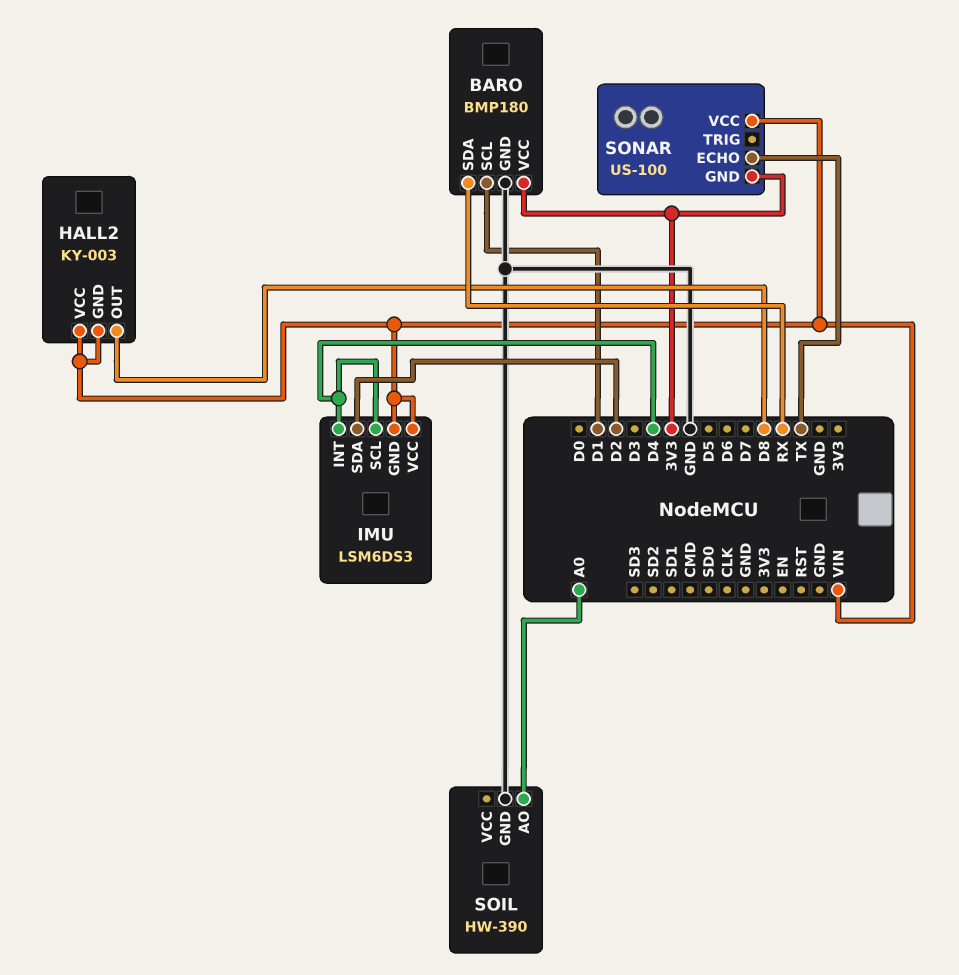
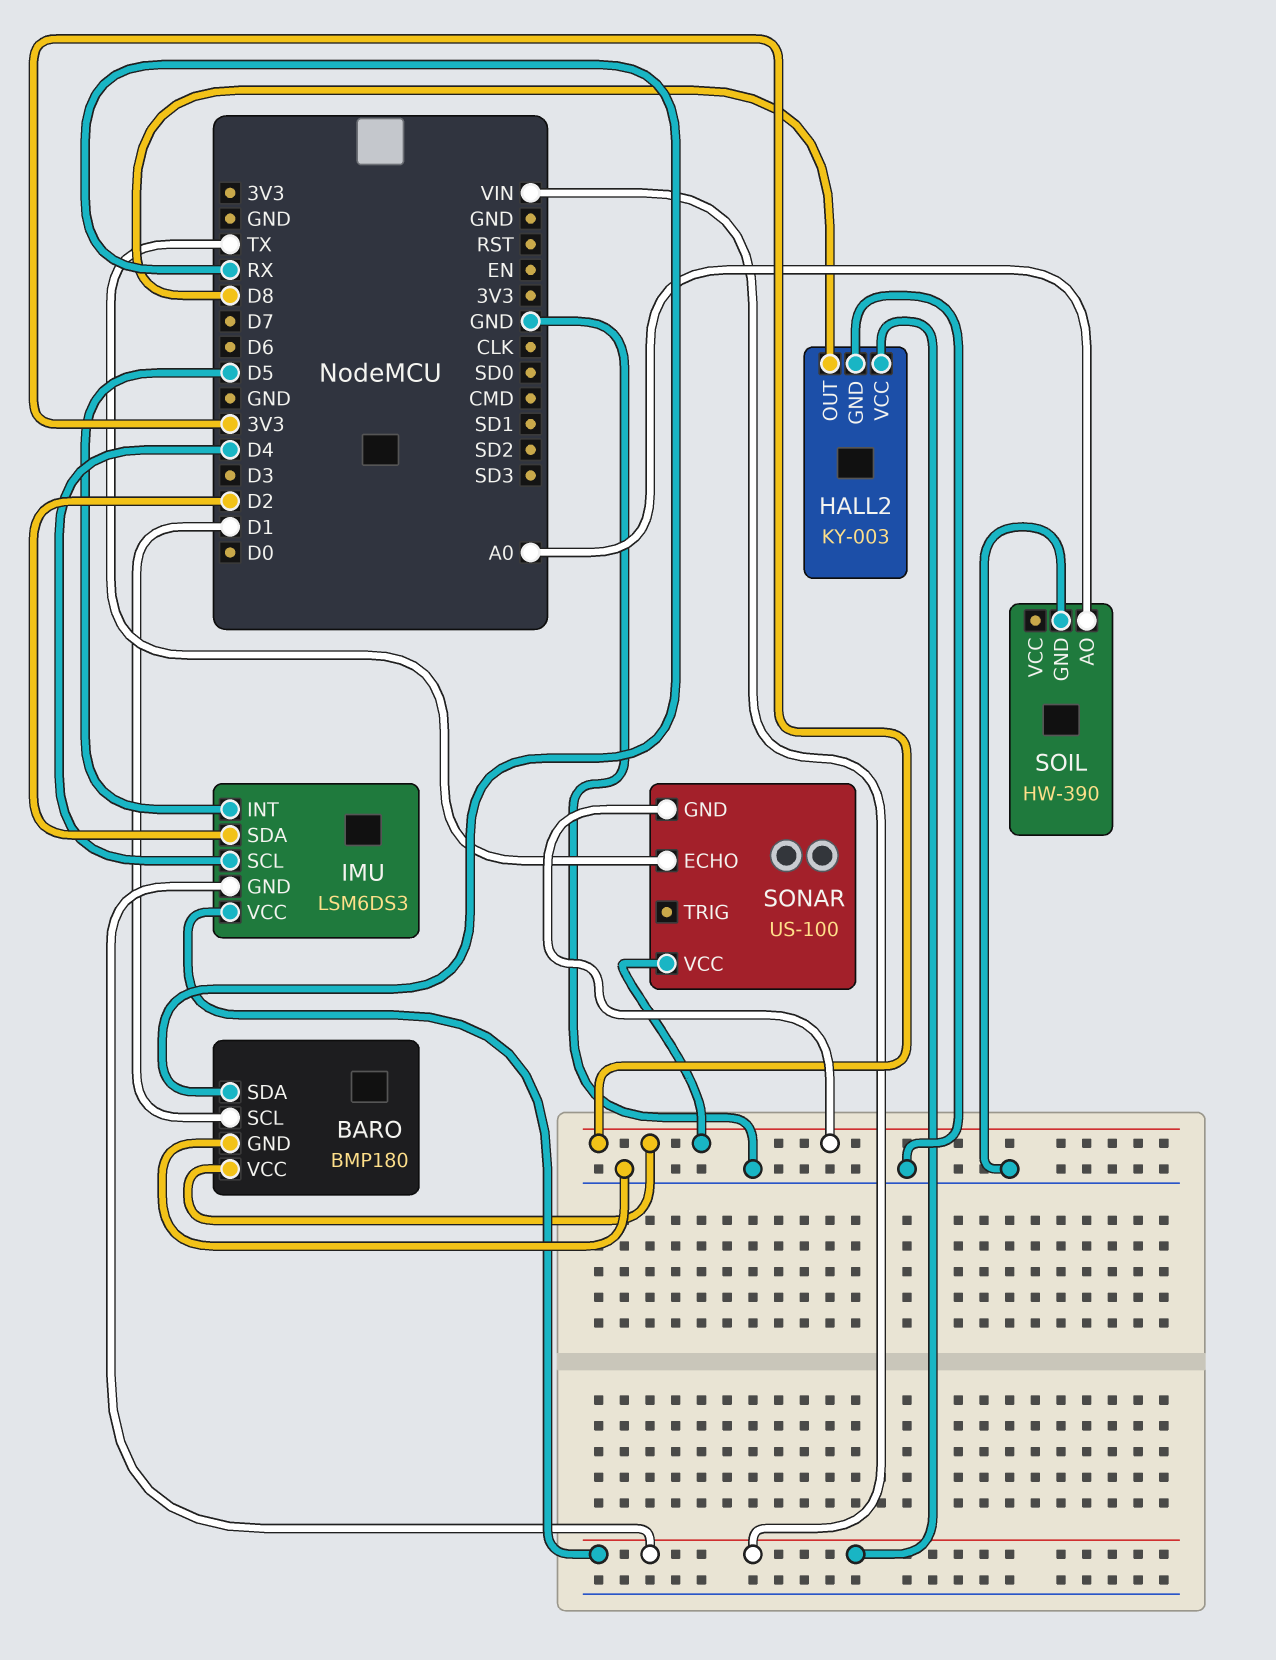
HALL2 pin GND: VIN -> GND
IMU pin INT: D4 -> D5
SONAR pin VCC: VIN -> 3V3

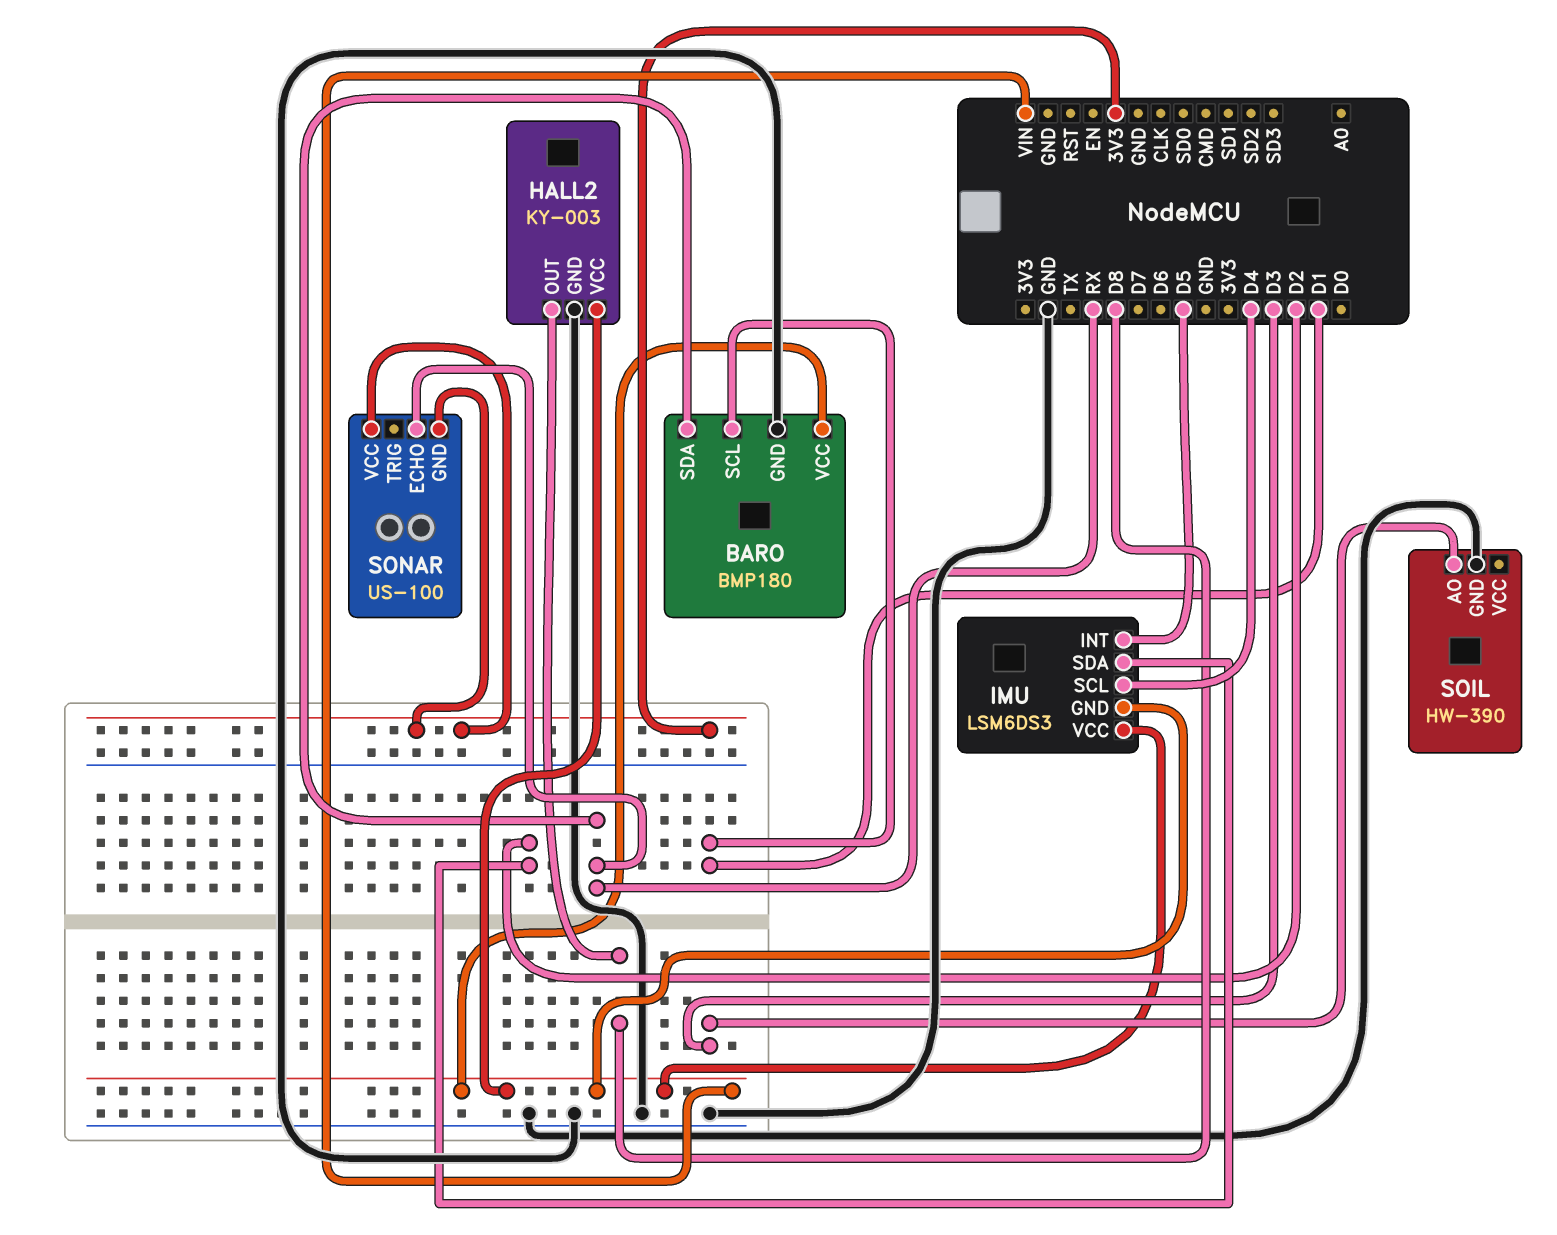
BARO pin VCC: 3V3 -> VIN
SOIL pin AO: A0 -> D3
SONAR pin ECHO: TX -> RX

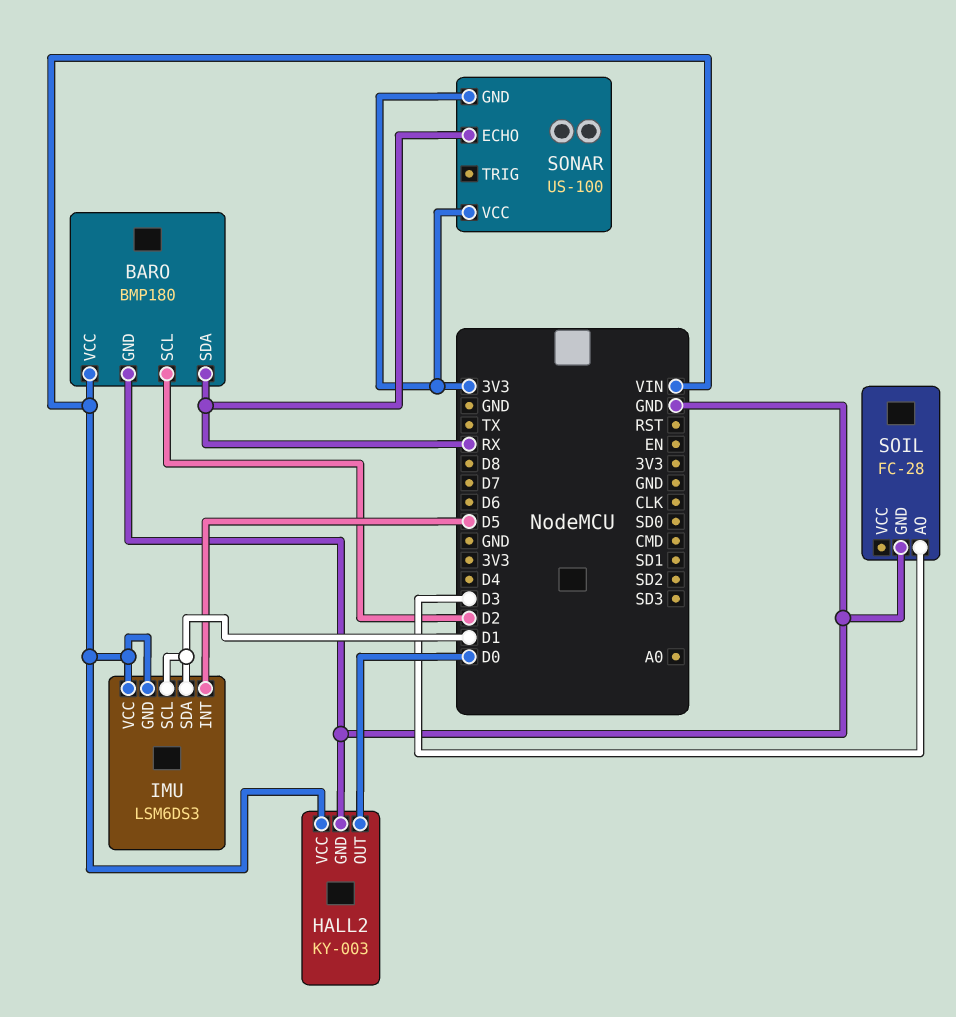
BARO pin SCL: D1 -> D2
HALL2 pin OUT: D8 -> D0
IMU pin SCL: D4 -> D1
IMU pin SDA: D2 -> D1
SOIL: HW-390 -> FC-28

